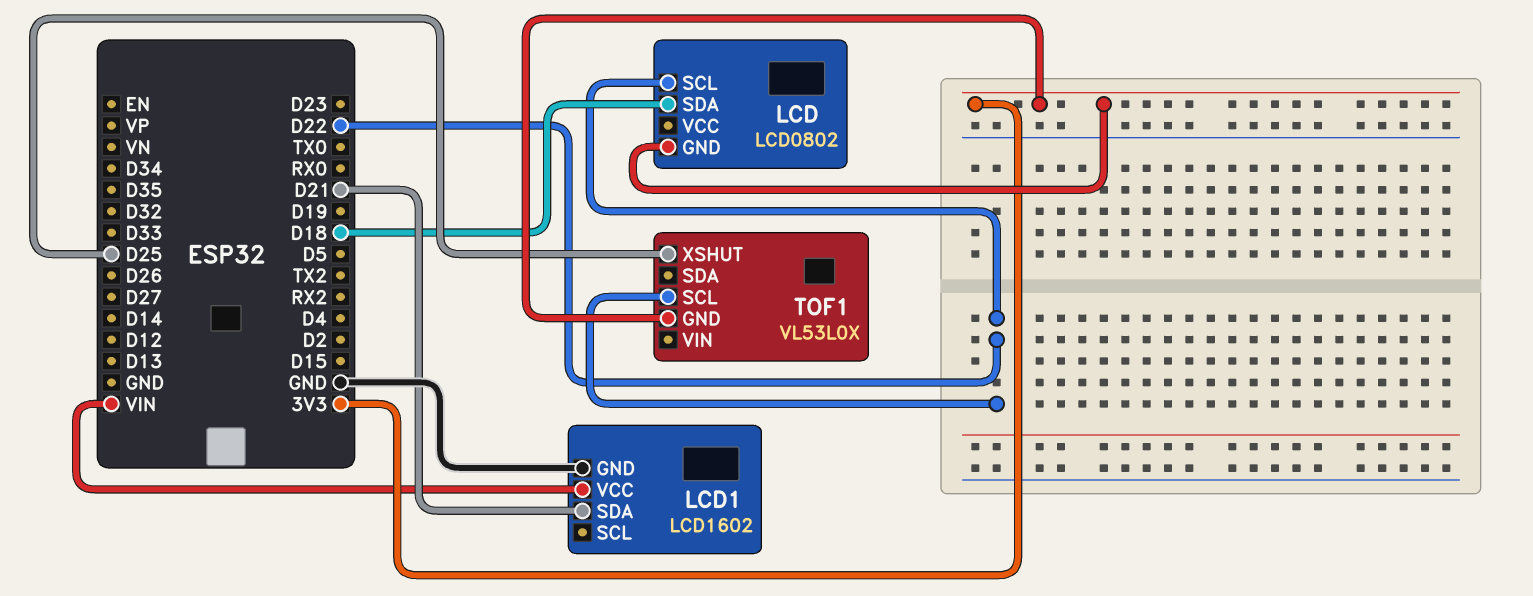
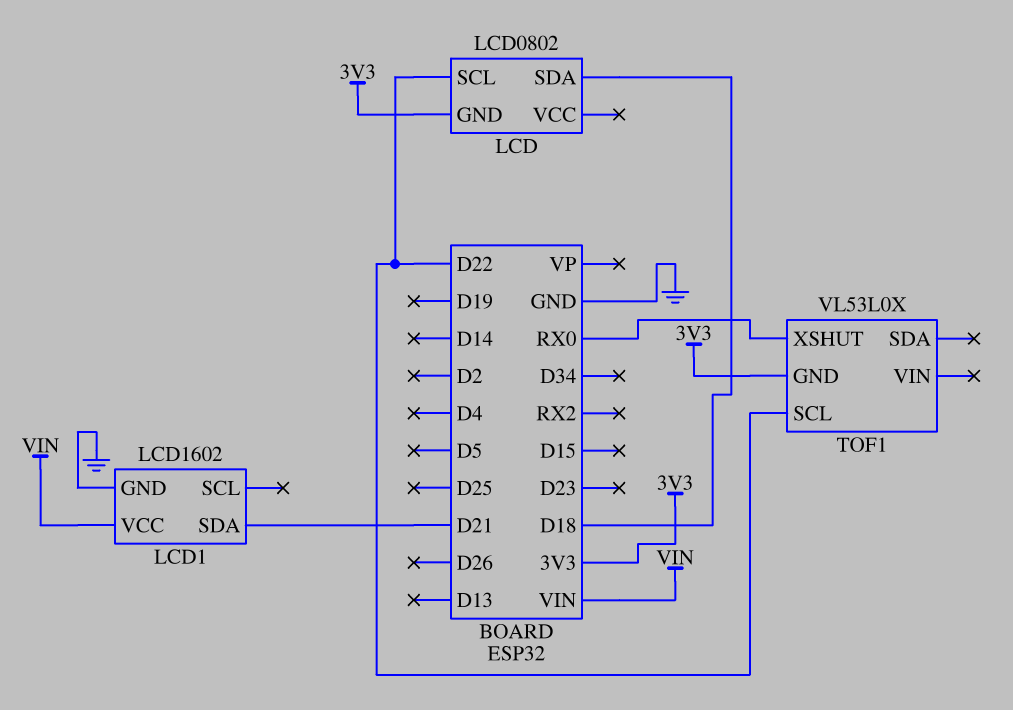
TOF1 pin XSHUT: D25 -> RX0

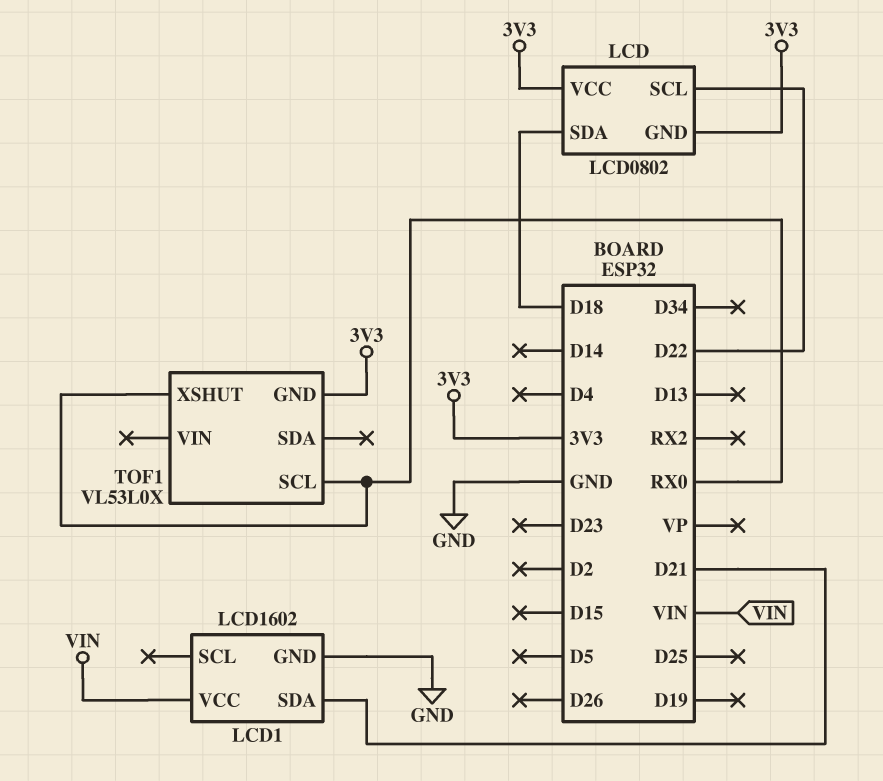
LCD pin VCC: none -> 3V3
TOF1 pin SCL: D22 -> RX0

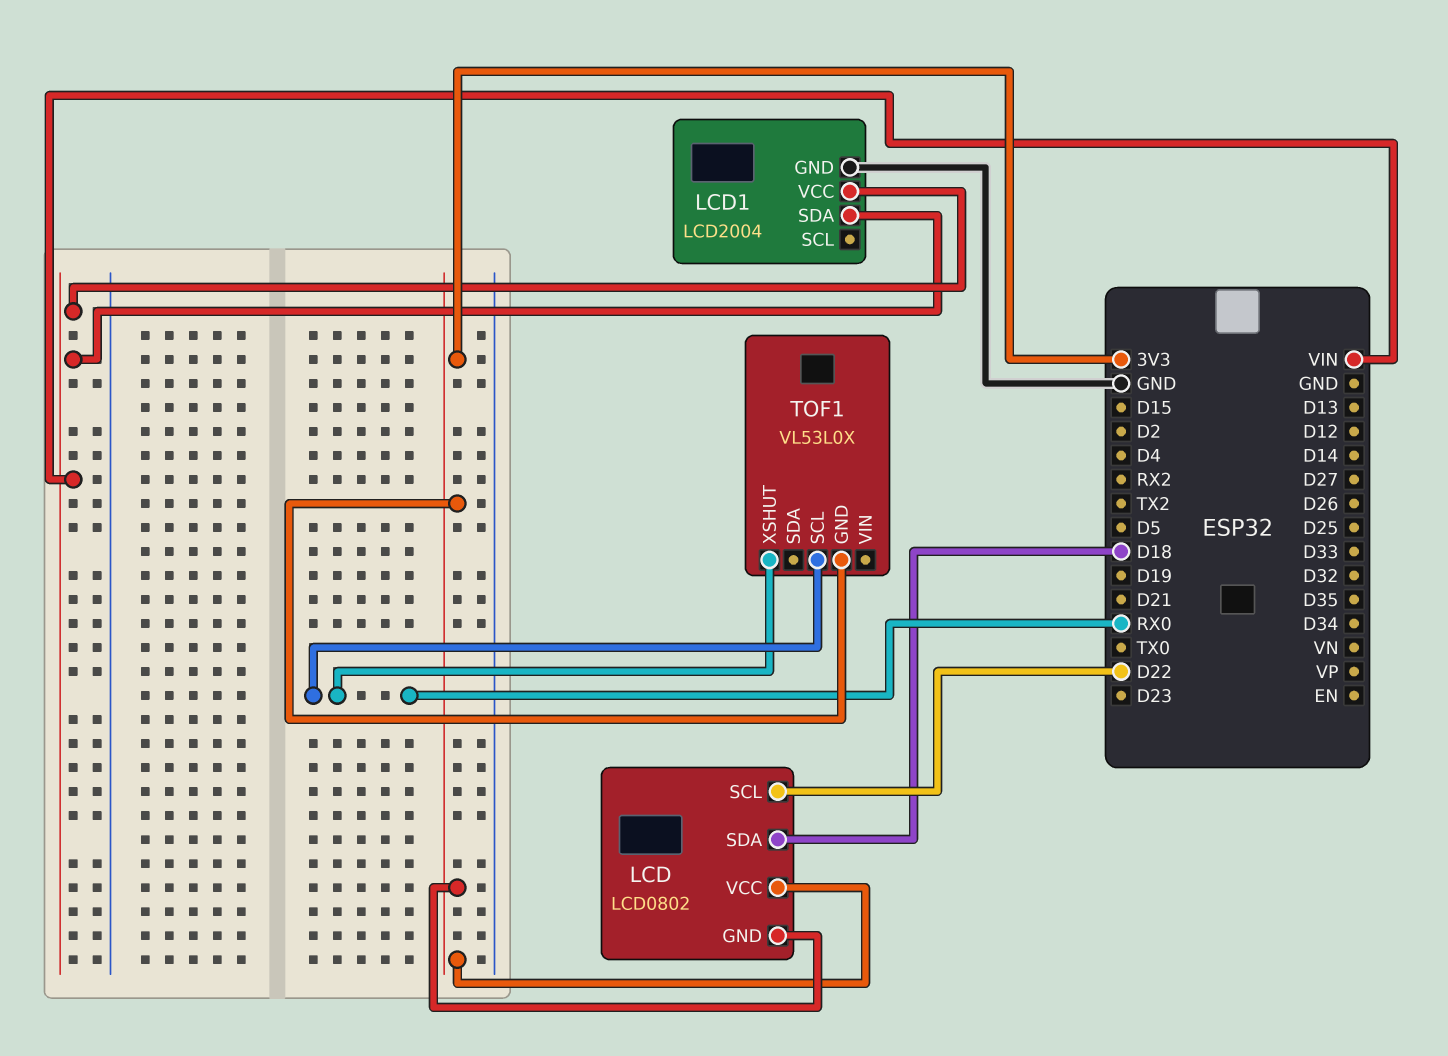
LCD1: LCD1602 -> LCD2004
LCD1 pin SDA: D21 -> VIN

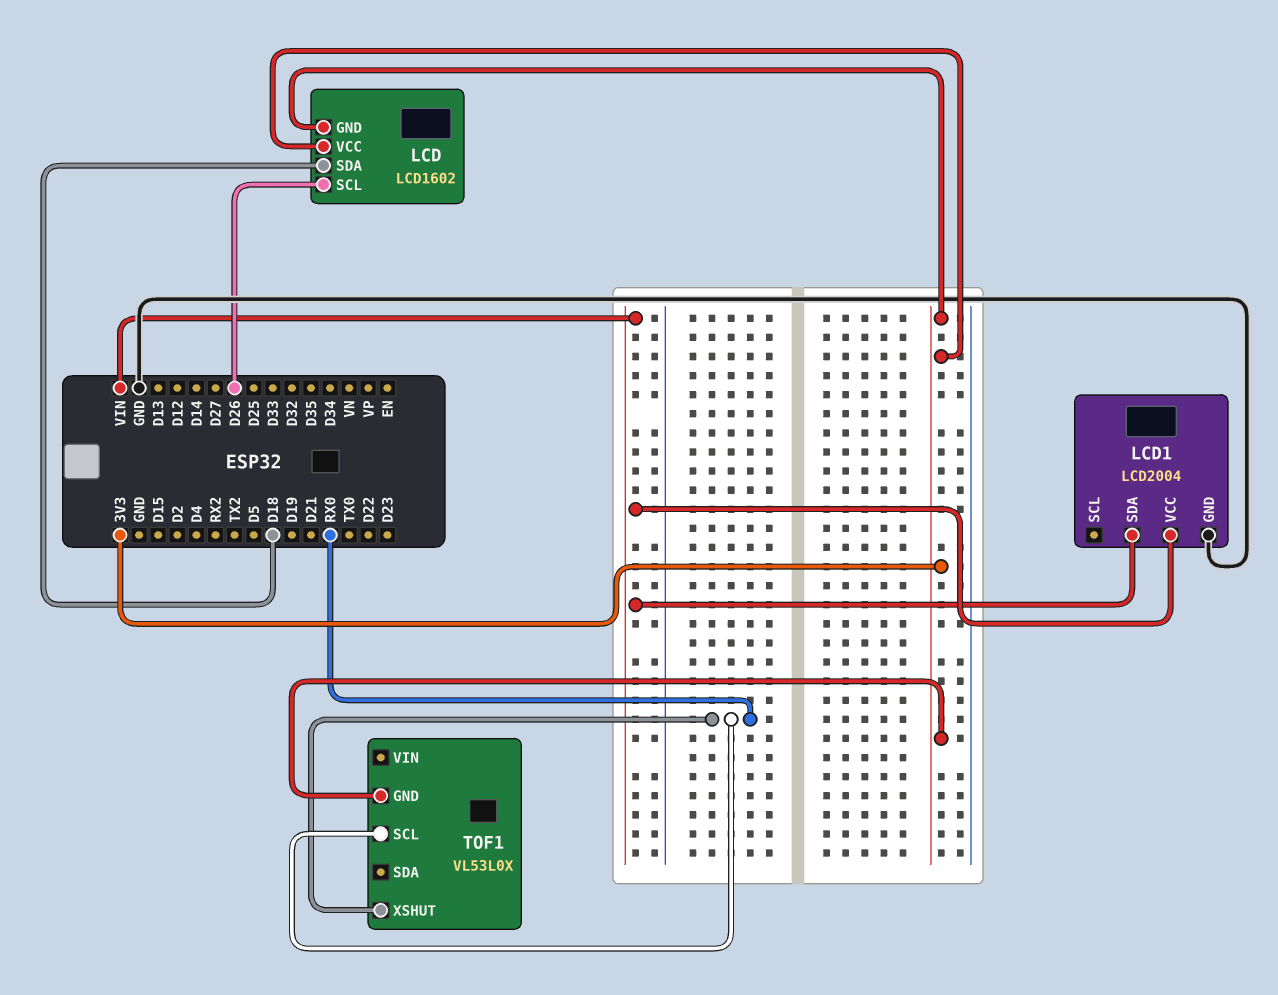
LCD: LCD0802 -> LCD1602
LCD pin SCL: D22 -> D26

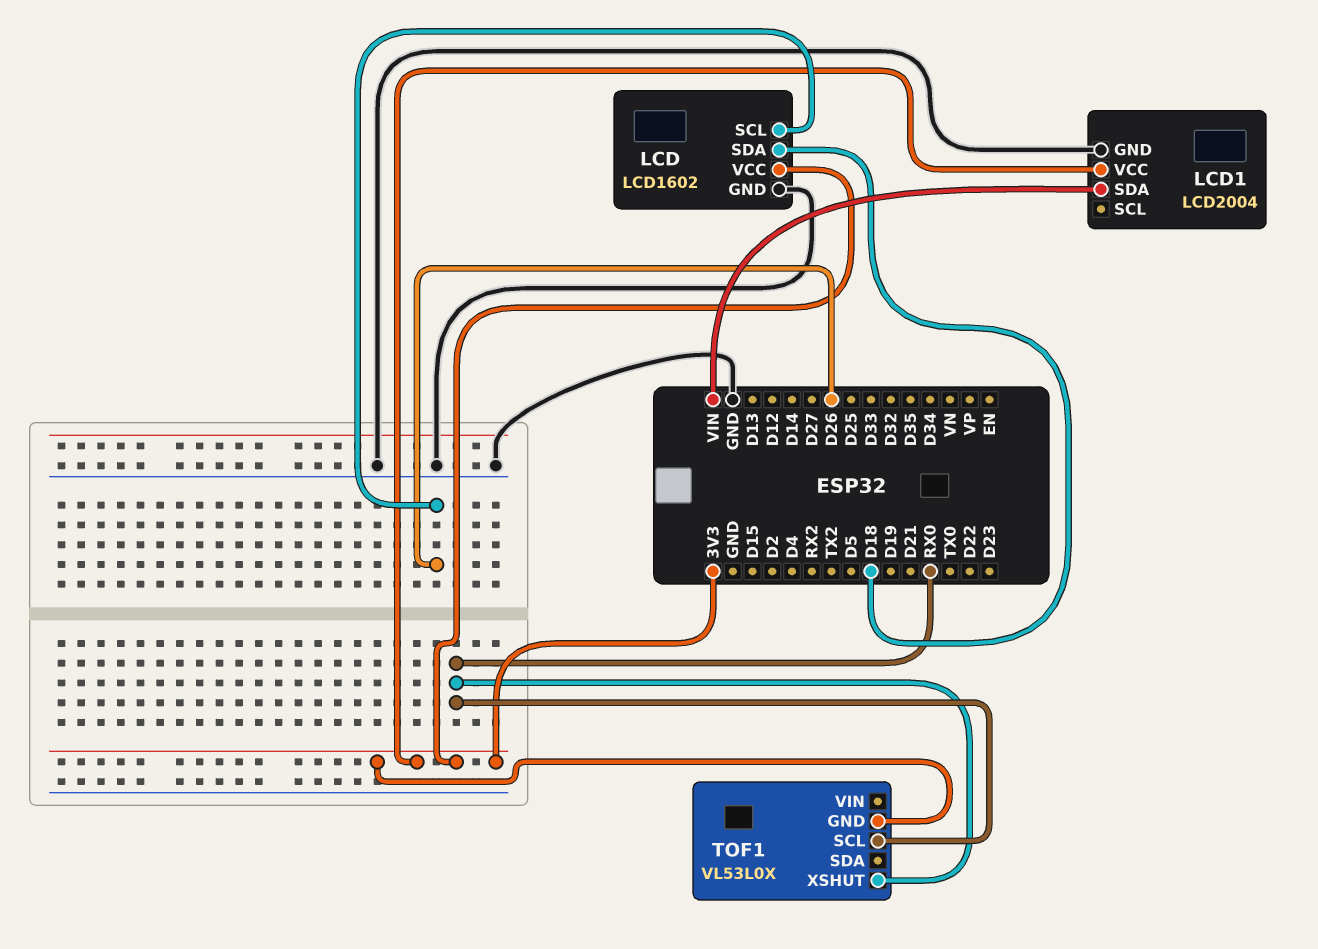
LCD pin GND: 3V3 -> GND
LCD1 pin VCC: VIN -> 3V3

